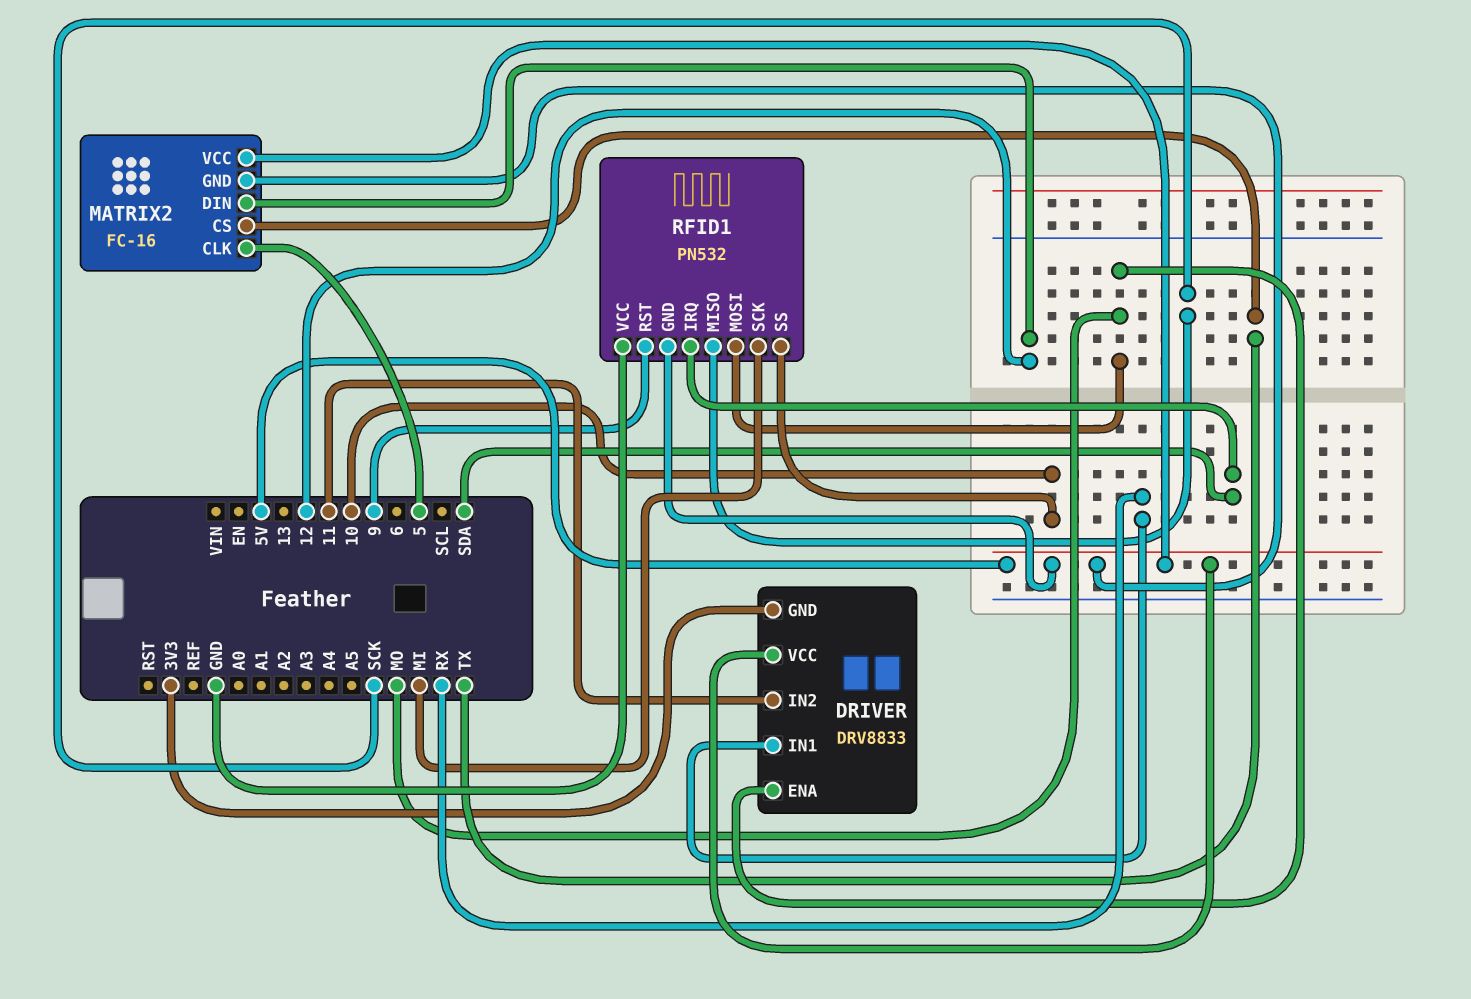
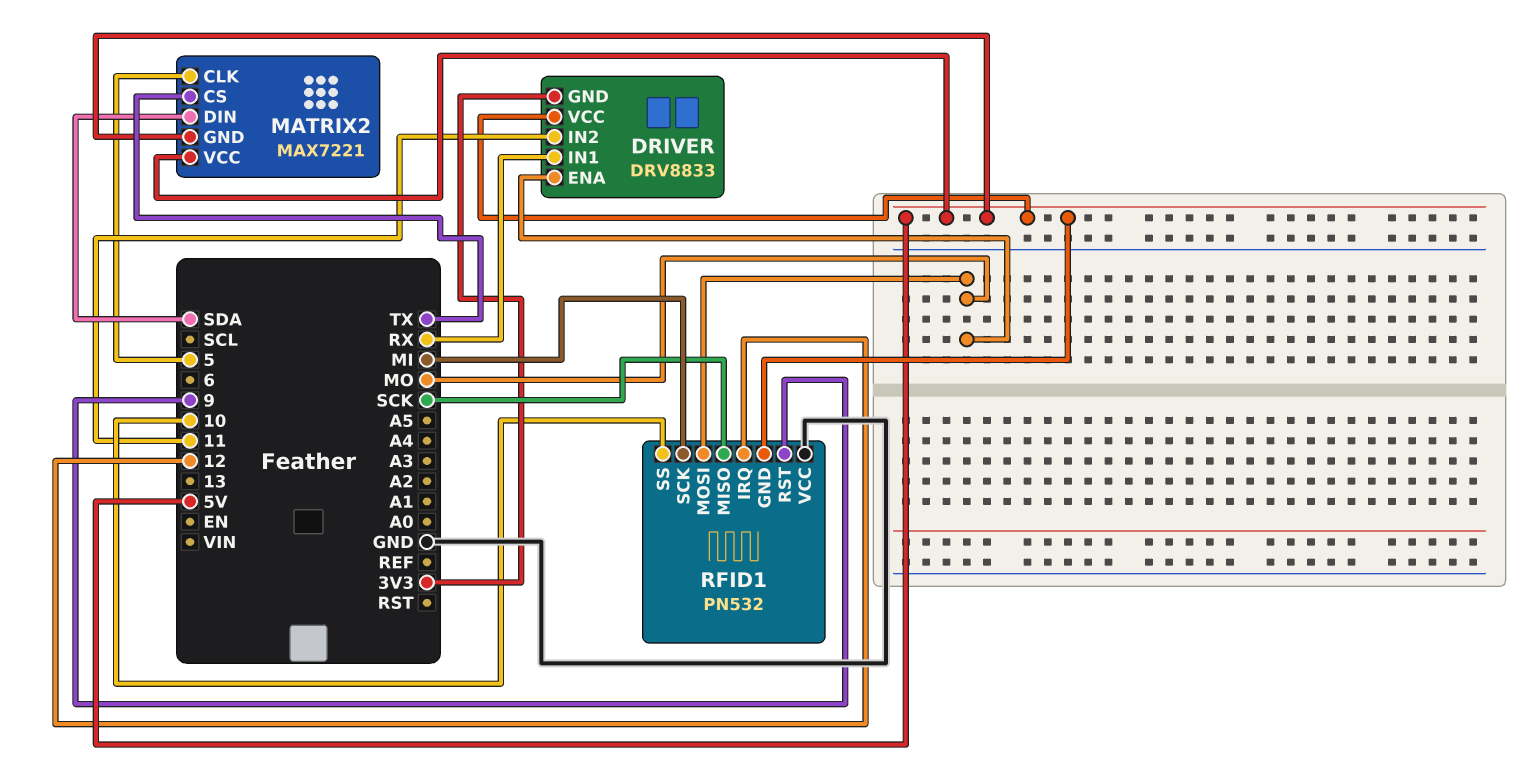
MATRIX2: FC-16 -> MAX7221
MATRIX2 pin DIN: 12 -> SDA
RFID1 pin IRQ: SDA -> 12

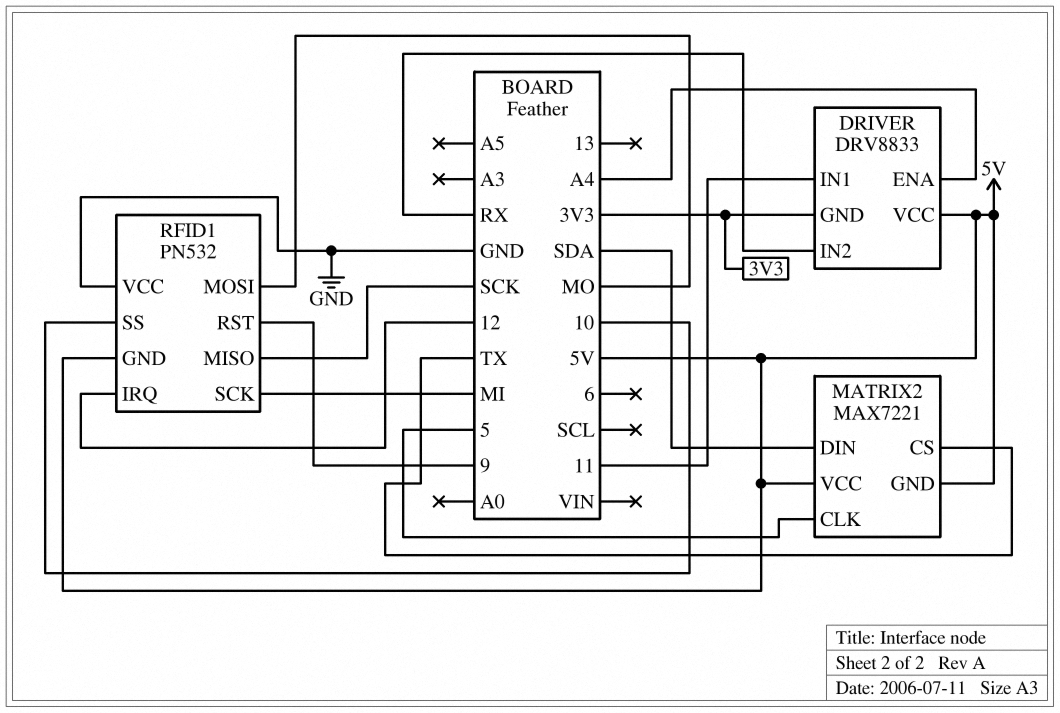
DRIVER pin ENA: MO -> A4
DRIVER pin IN1: RX -> 11
DRIVER pin IN2: 11 -> RX

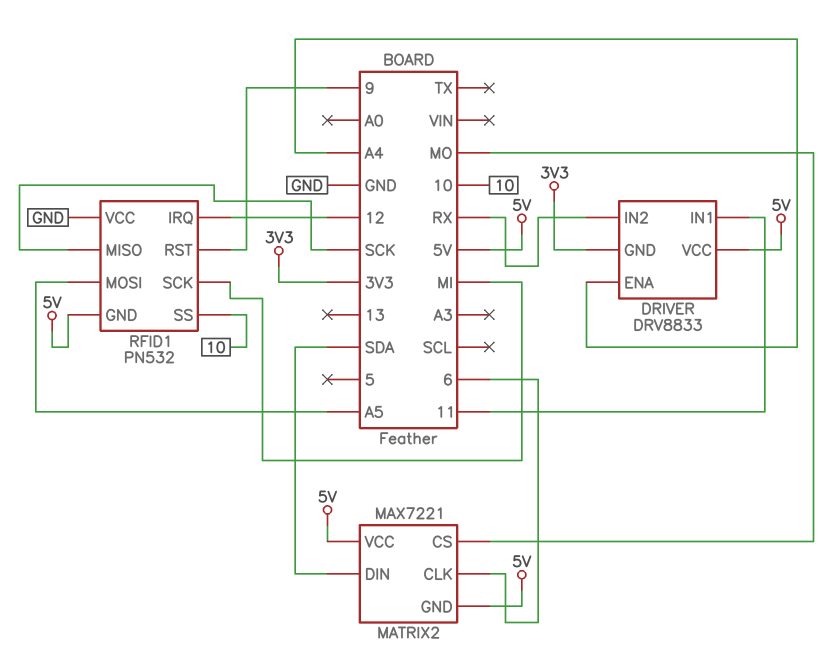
MATRIX2 pin CLK: 5 -> 6
MATRIX2 pin CS: TX -> MO
RFID1 pin MOSI: MO -> A5

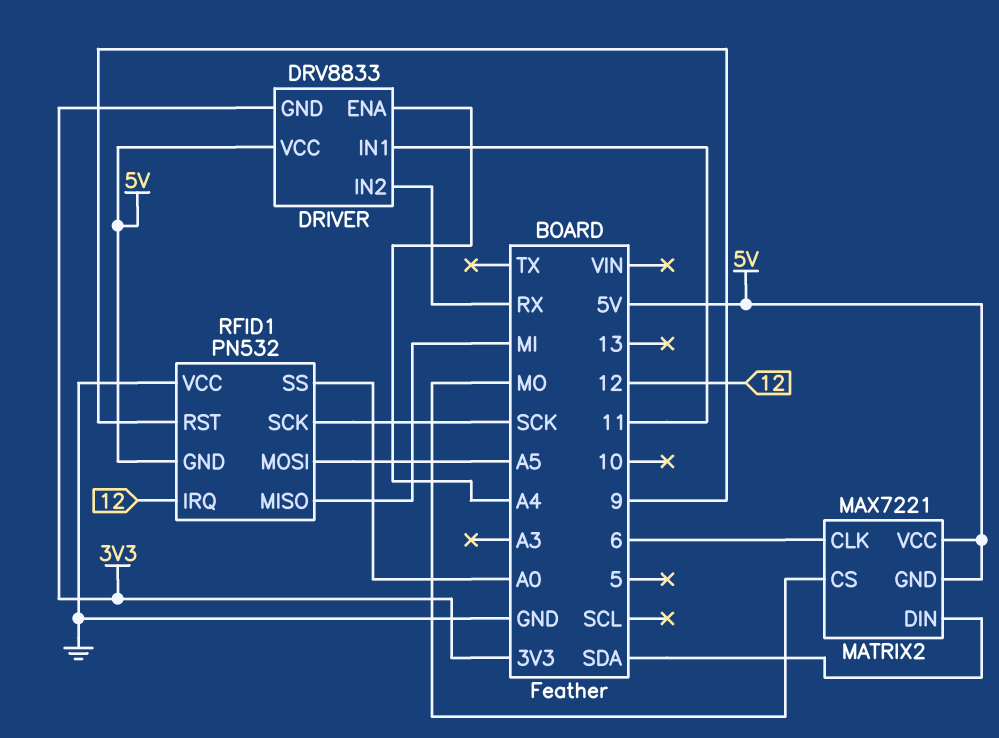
RFID1 pin MISO: SCK -> MI
RFID1 pin SCK: MI -> SCK
RFID1 pin SS: 10 -> A0

